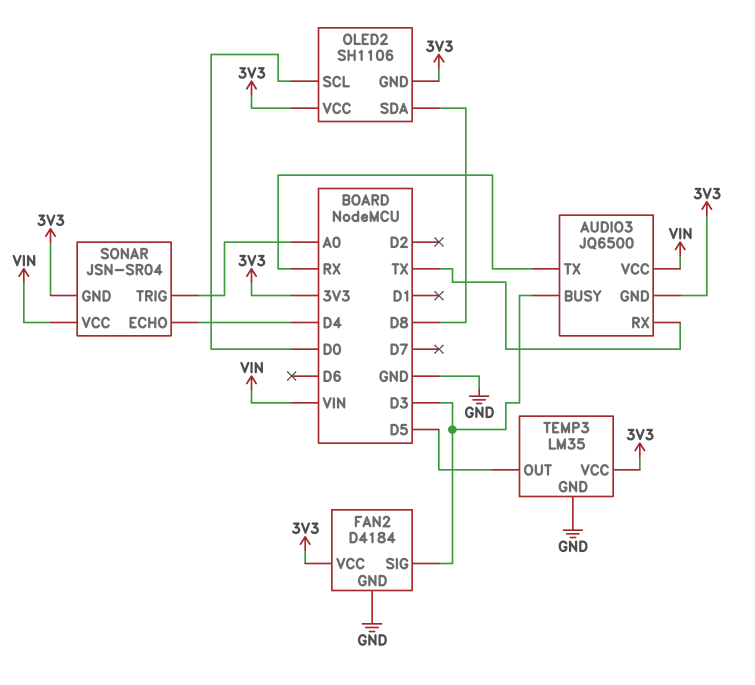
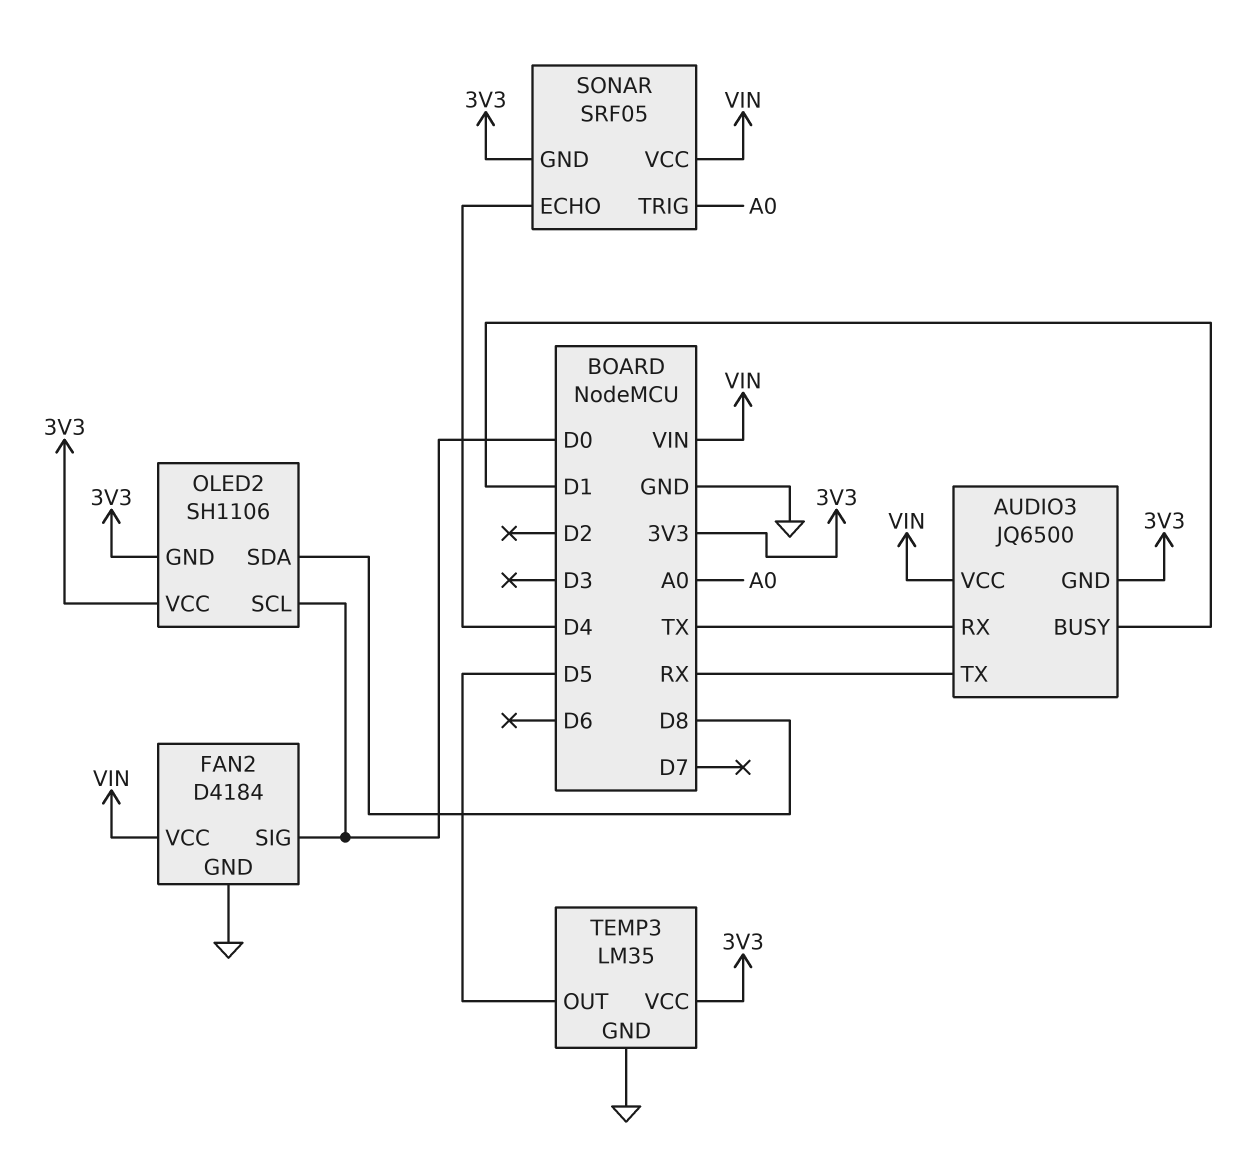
AUDIO3 pin BUSY: D3 -> D1
FAN2 pin SIG: D3 -> D0
FAN2 pin VCC: 3V3 -> VIN
SONAR: JSN-SR04 -> SRF05

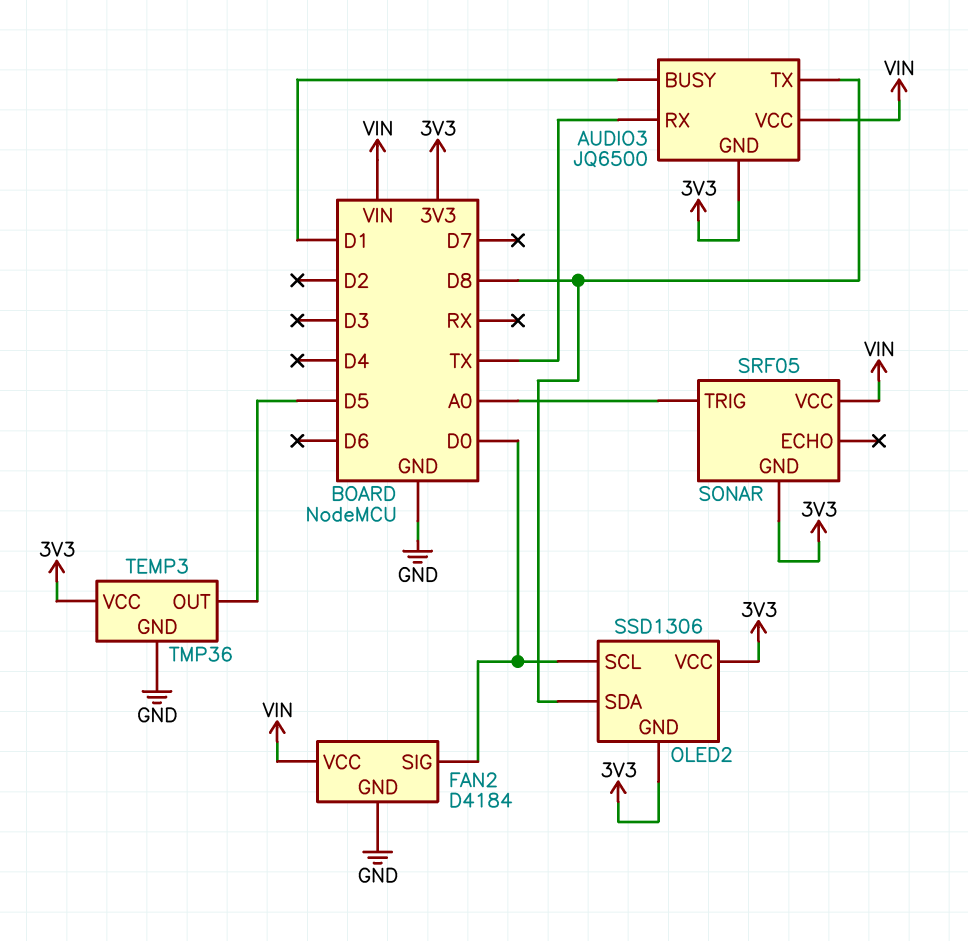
AUDIO3 pin TX: RX -> D8
OLED2: SH1106 -> SSD1306
SONAR pin ECHO: D4 -> none
TEMP3: LM35 -> TMP36

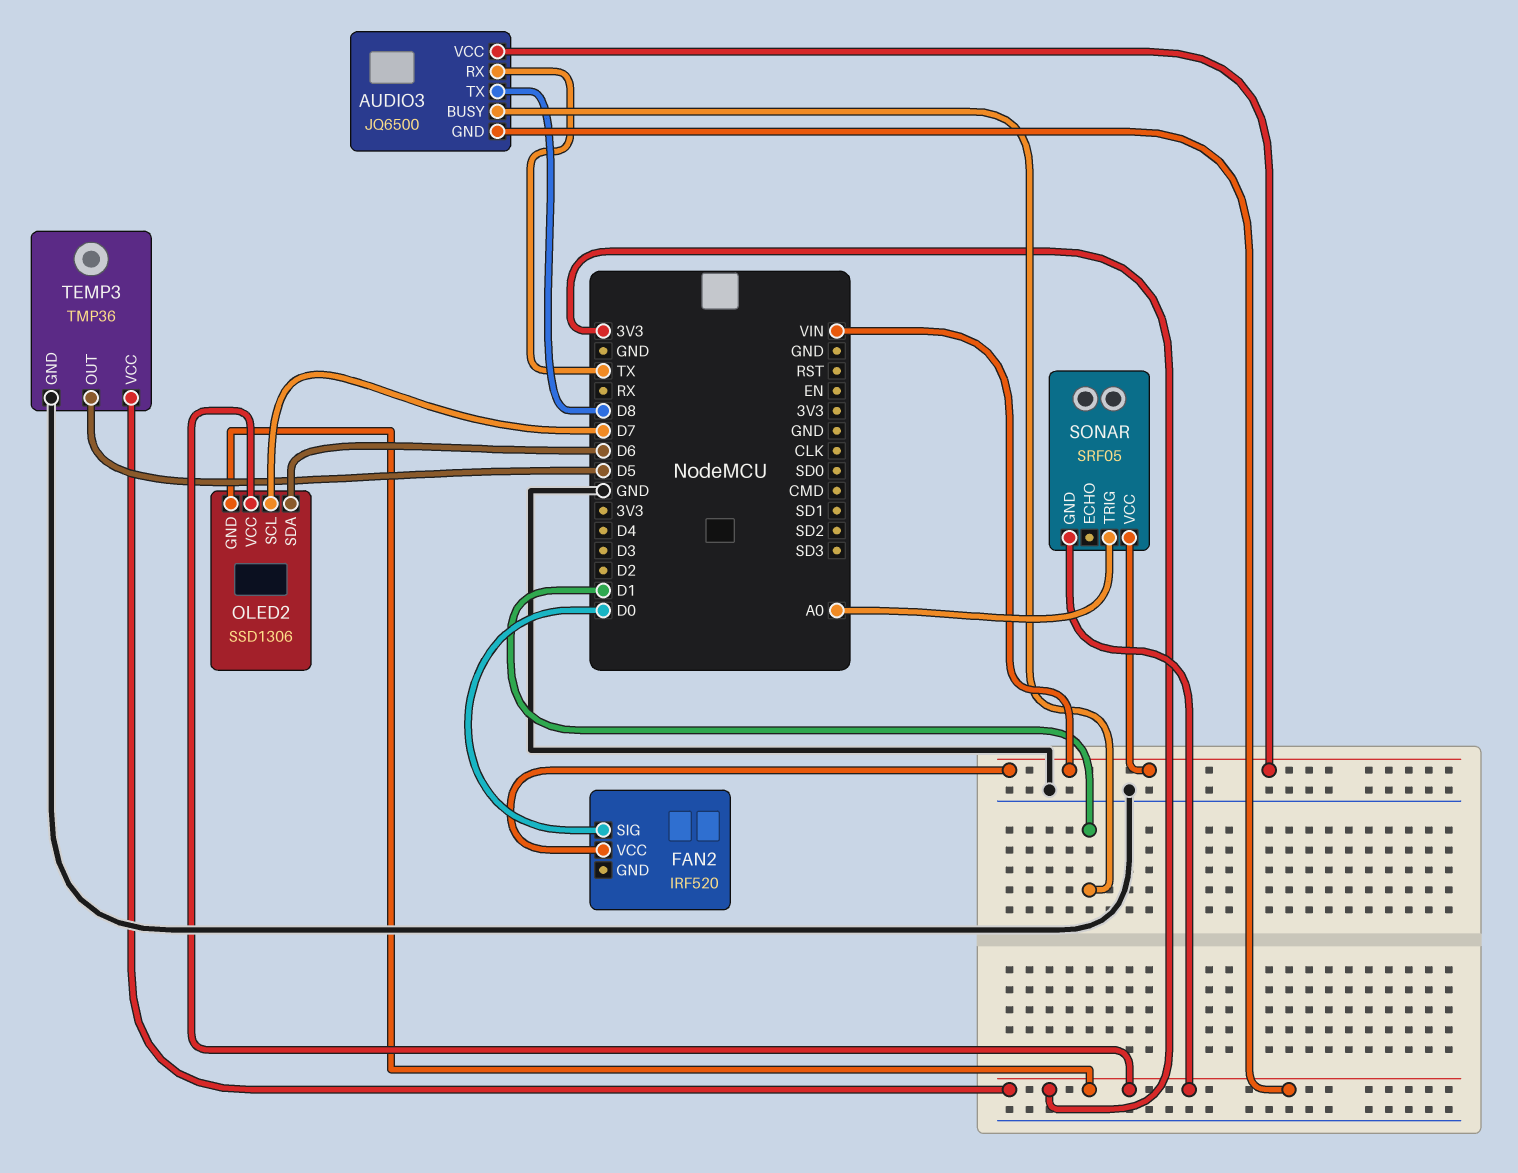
FAN2: D4184 -> IRF520
FAN2 pin GND: GND -> none
OLED2 pin SCL: D0 -> D7
OLED2 pin SDA: D8 -> D6

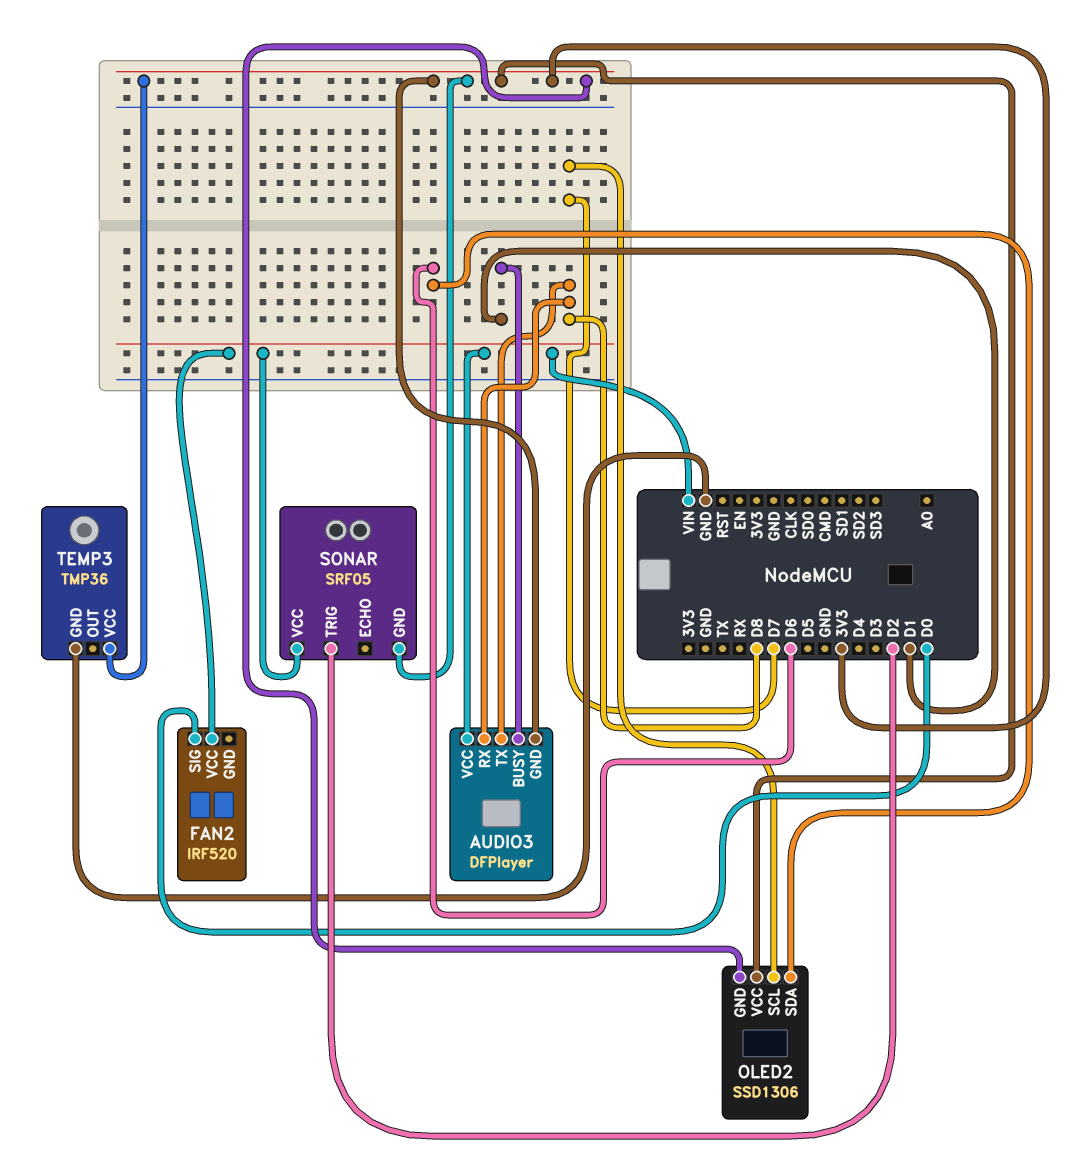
AUDIO3: JQ6500 -> DFPlayer
AUDIO3 pin RX: TX -> D8
SONAR pin TRIG: A0 -> D2
TEMP3 pin OUT: D5 -> none

